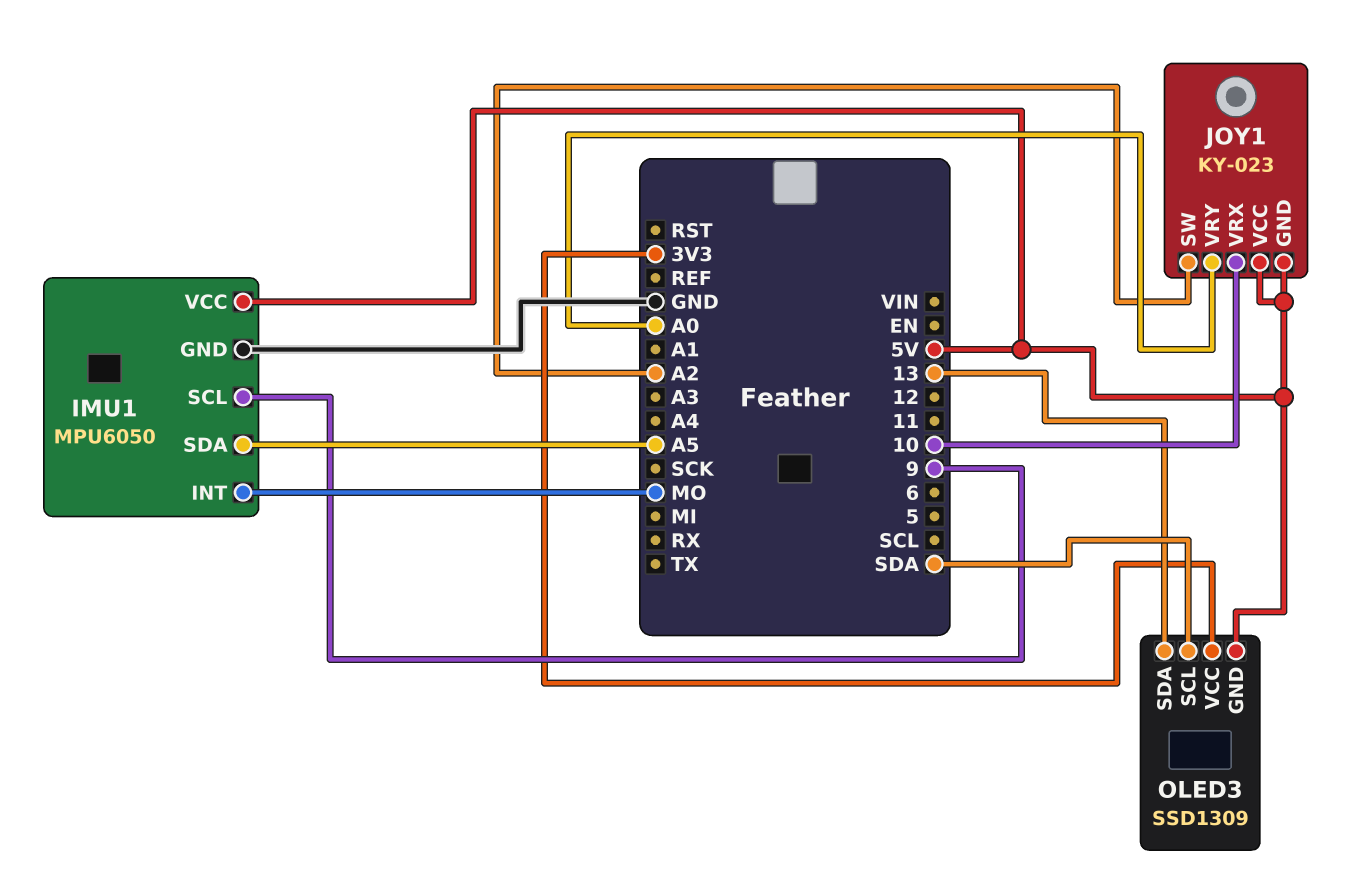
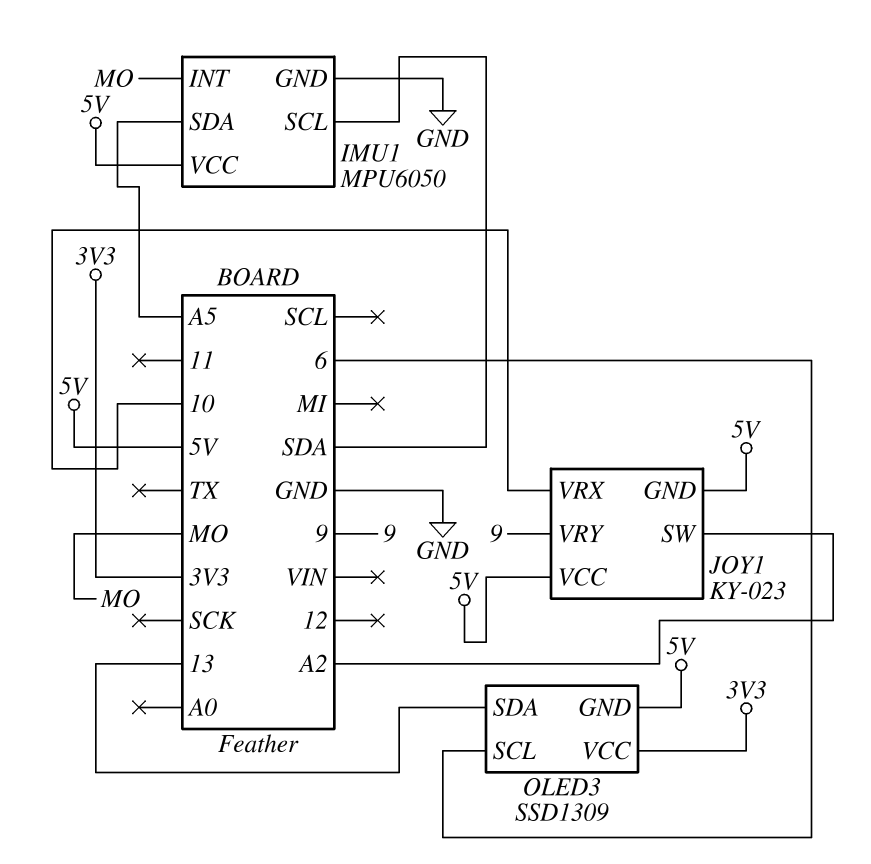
IMU1 pin SCL: 9 -> SDA
JOY1 pin VRY: A0 -> 9
OLED3 pin SCL: SDA -> 6

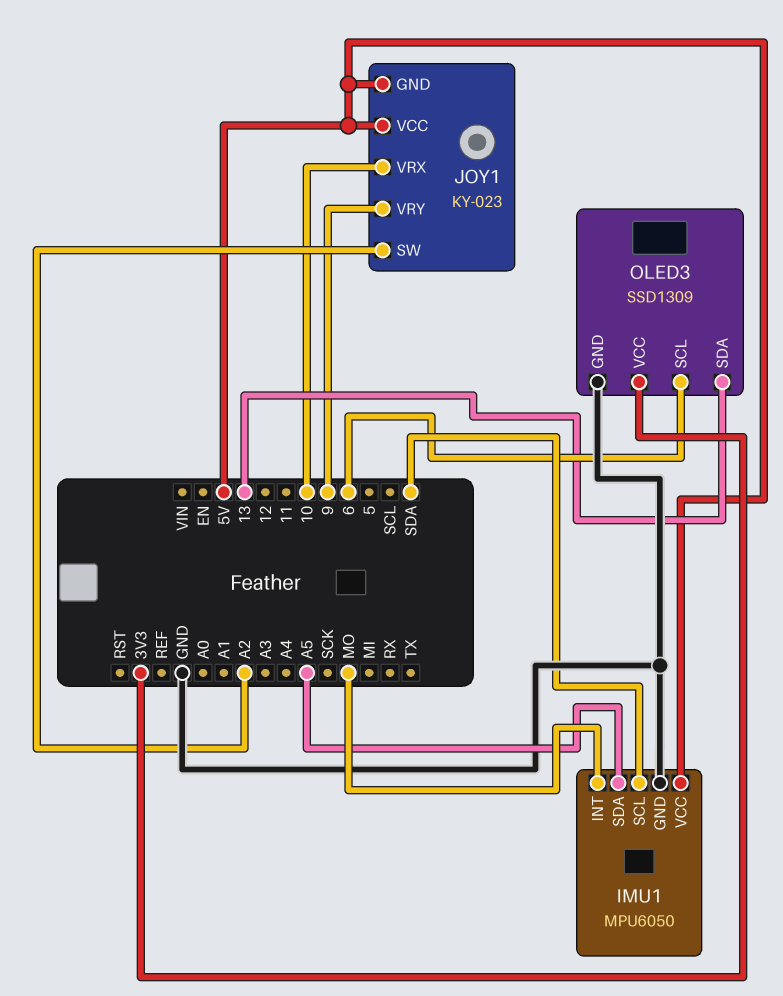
OLED3 pin GND: 5V -> GND

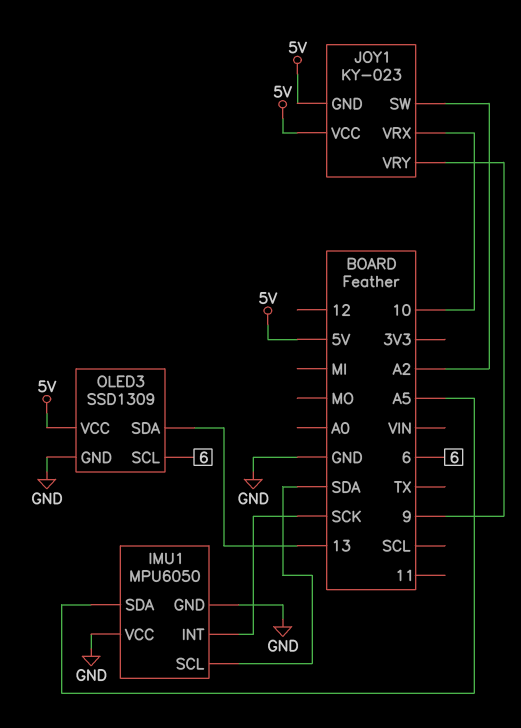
IMU1 pin INT: MO -> SCK
IMU1 pin VCC: 5V -> GND
OLED3 pin VCC: 3V3 -> 5V

